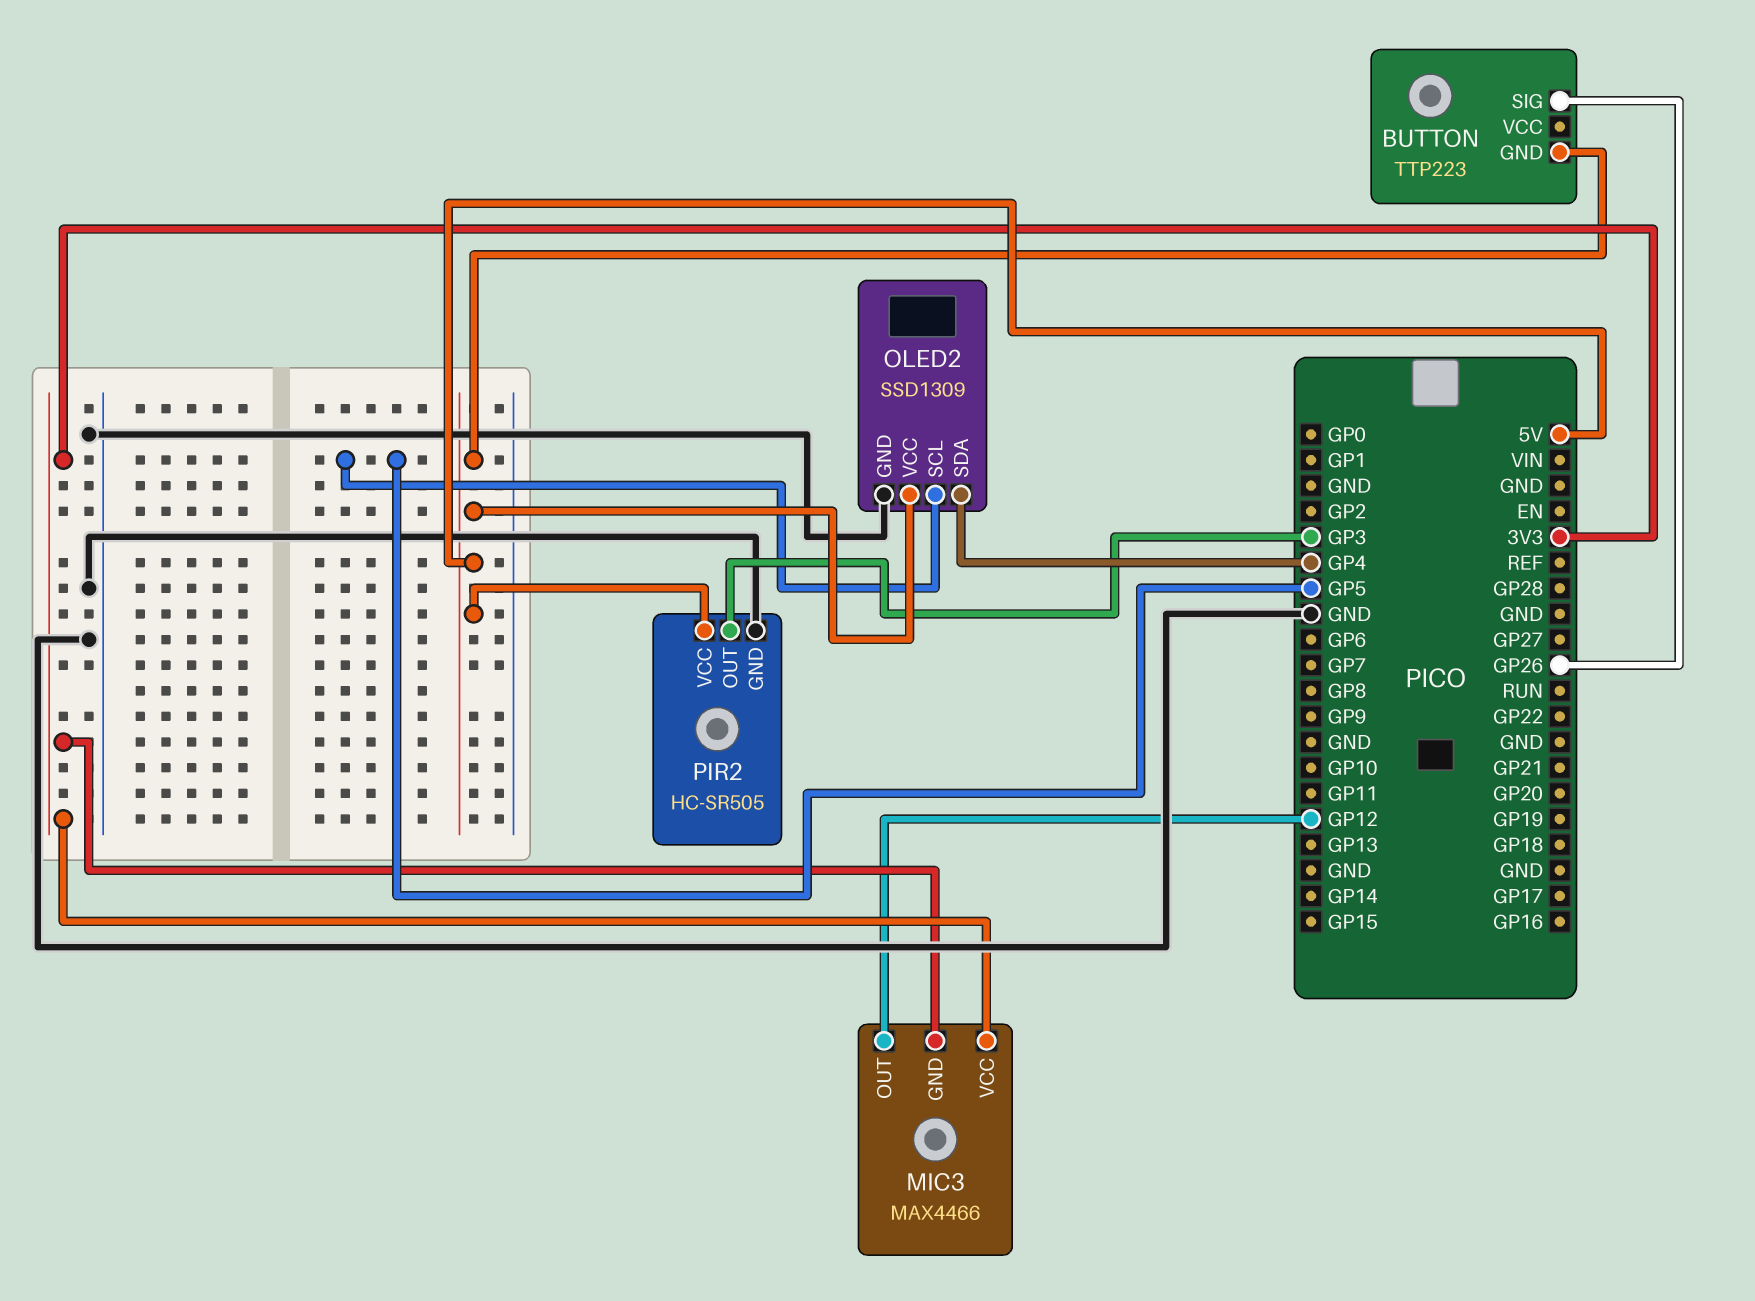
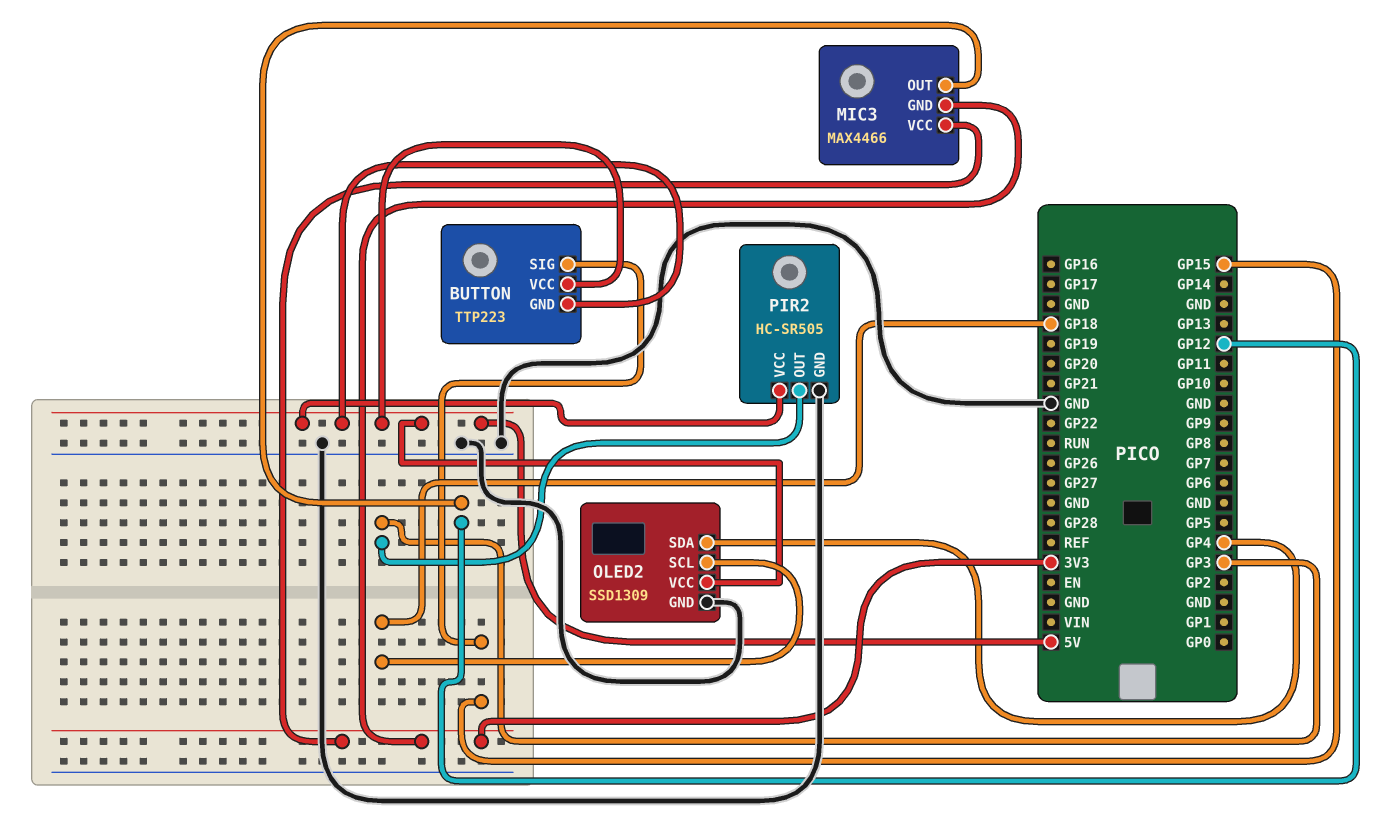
BUTTON pin SIG: GP26 -> GP15
BUTTON pin VCC: none -> 5V
OLED2 pin SCL: GP5 -> GP18

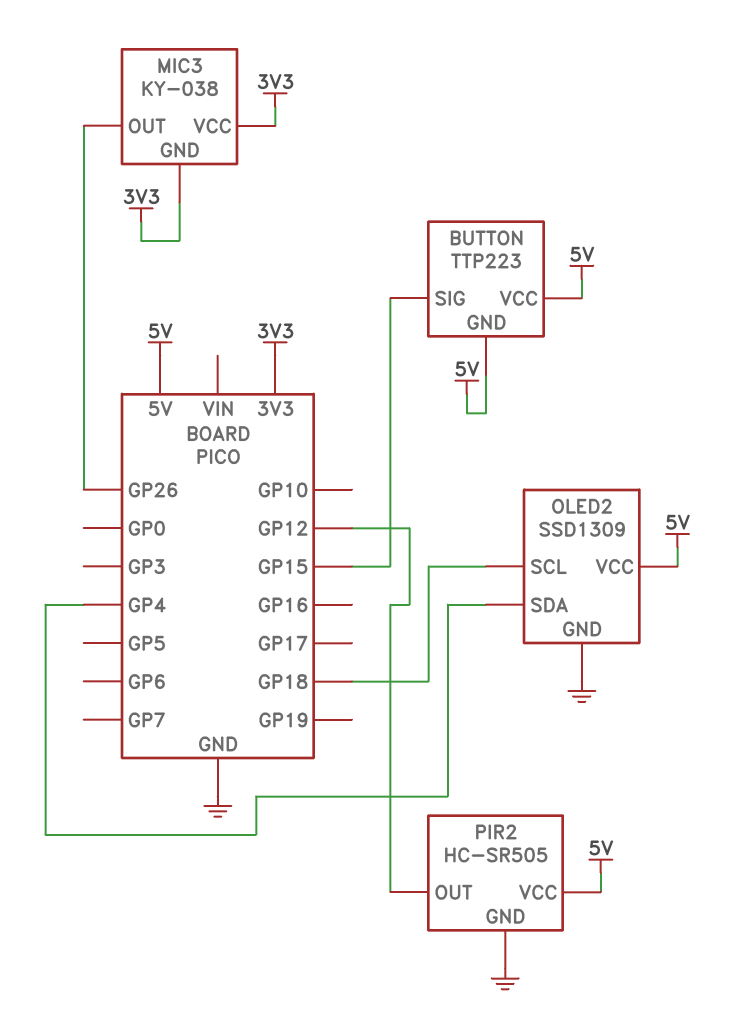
MIC3: MAX4466 -> KY-038
MIC3 pin OUT: GP12 -> GP26
PIR2 pin OUT: GP3 -> GP12

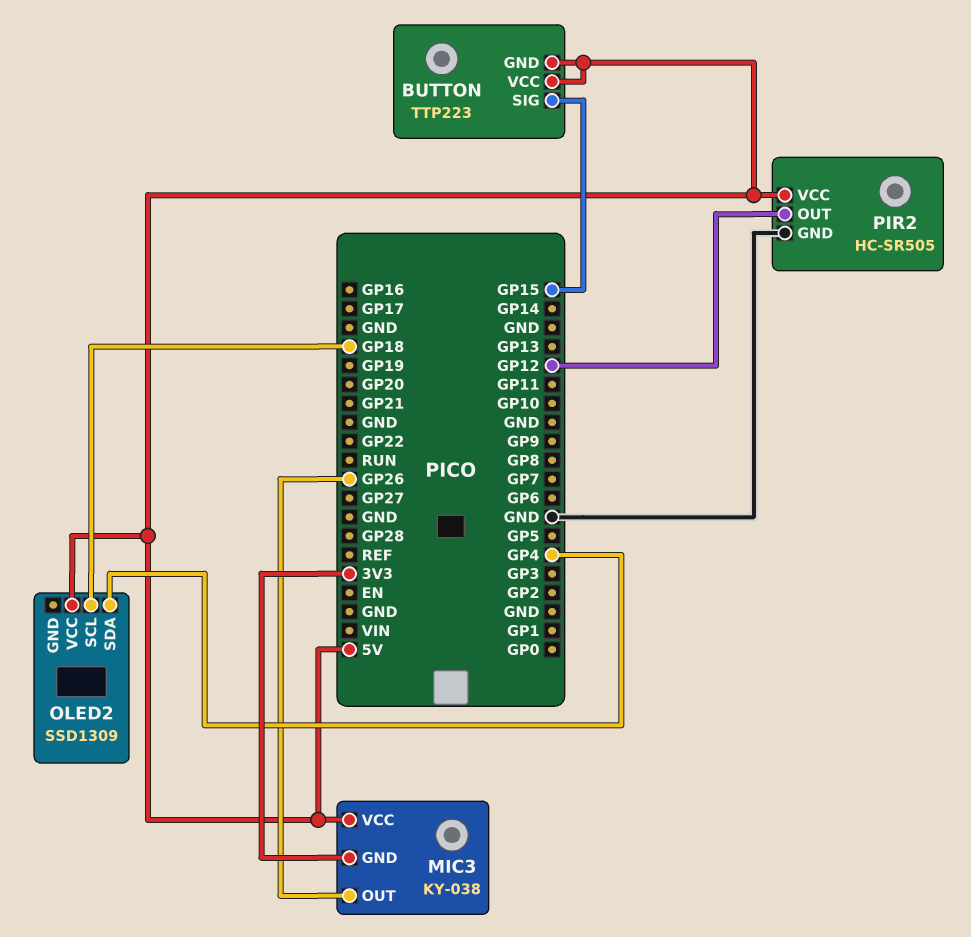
MIC3 pin VCC: 3V3 -> 5V
OLED2 pin GND: GND -> none

